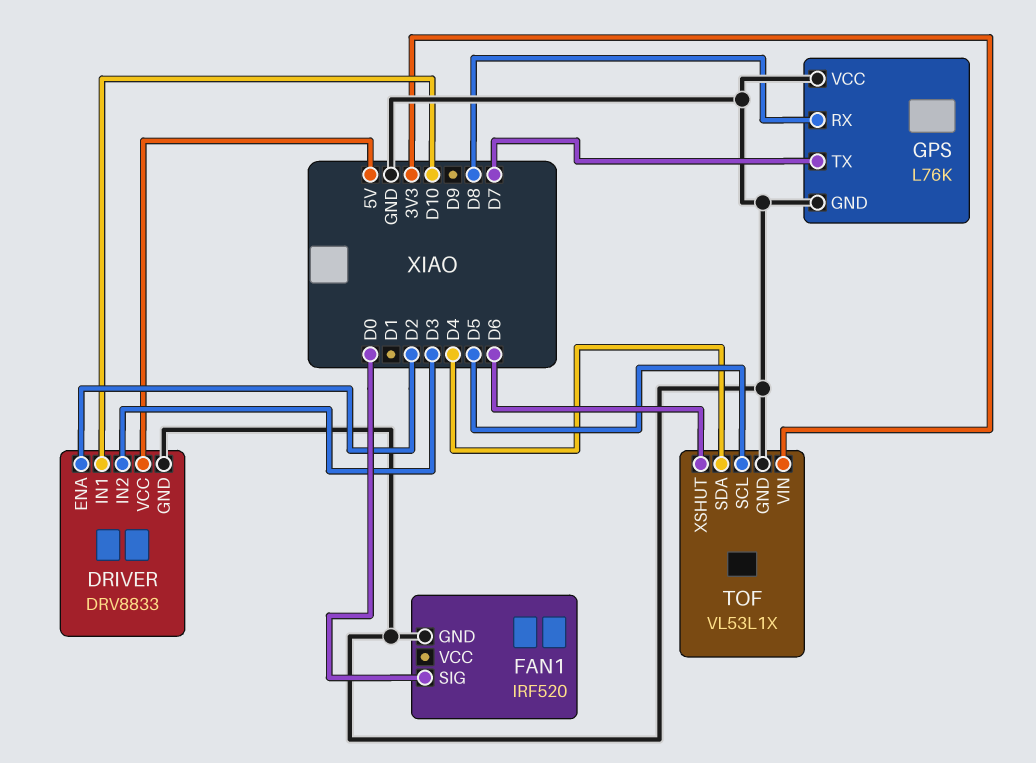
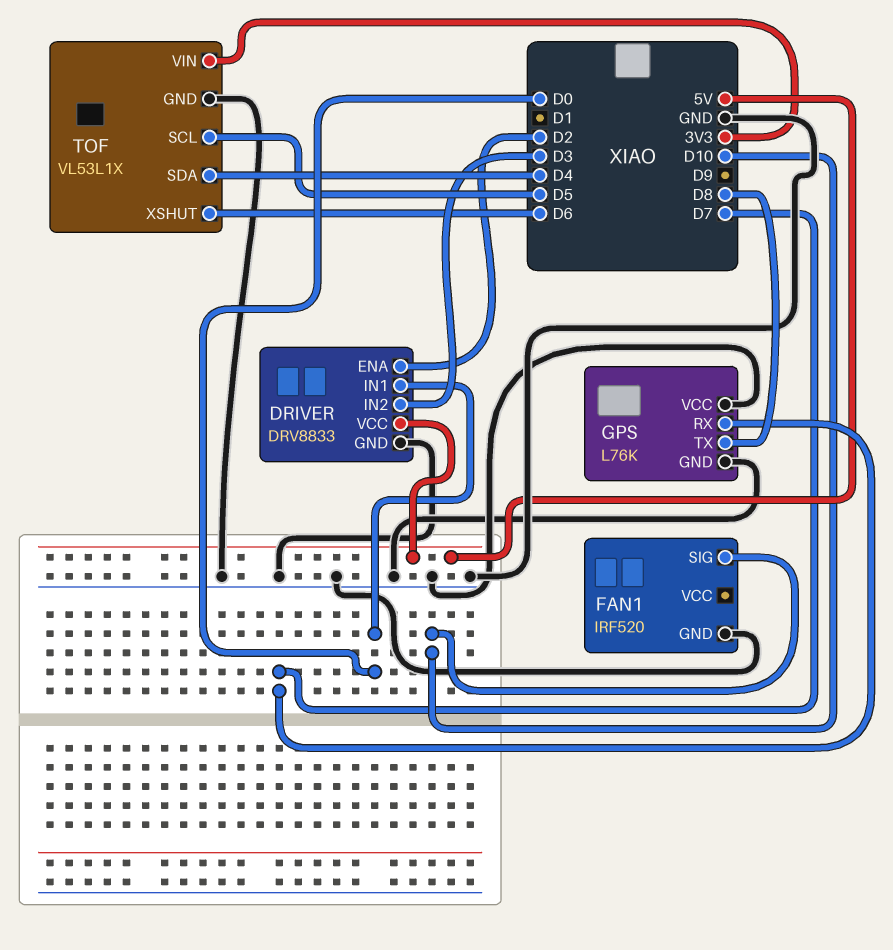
DRIVER pin IN1: D10 -> D0
FAN1 pin SIG: D0 -> D10
GPS pin RX: D8 -> D7
GPS pin TX: D7 -> D8

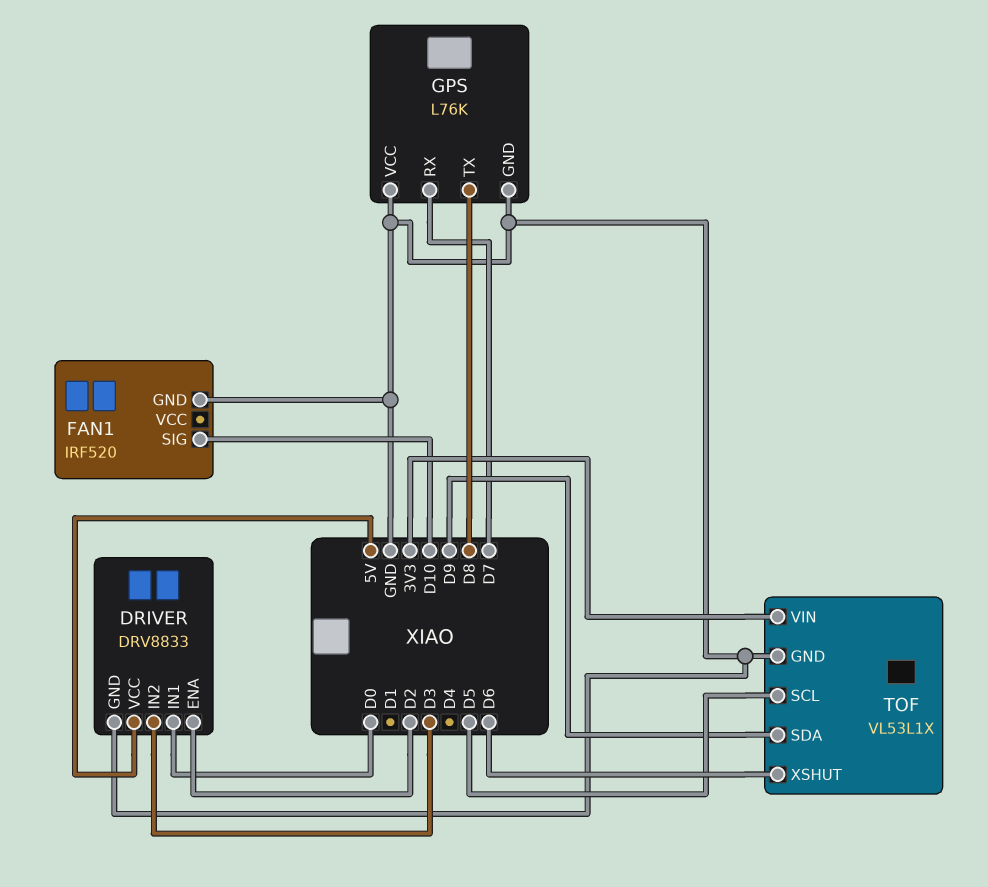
TOF pin SDA: D4 -> D9

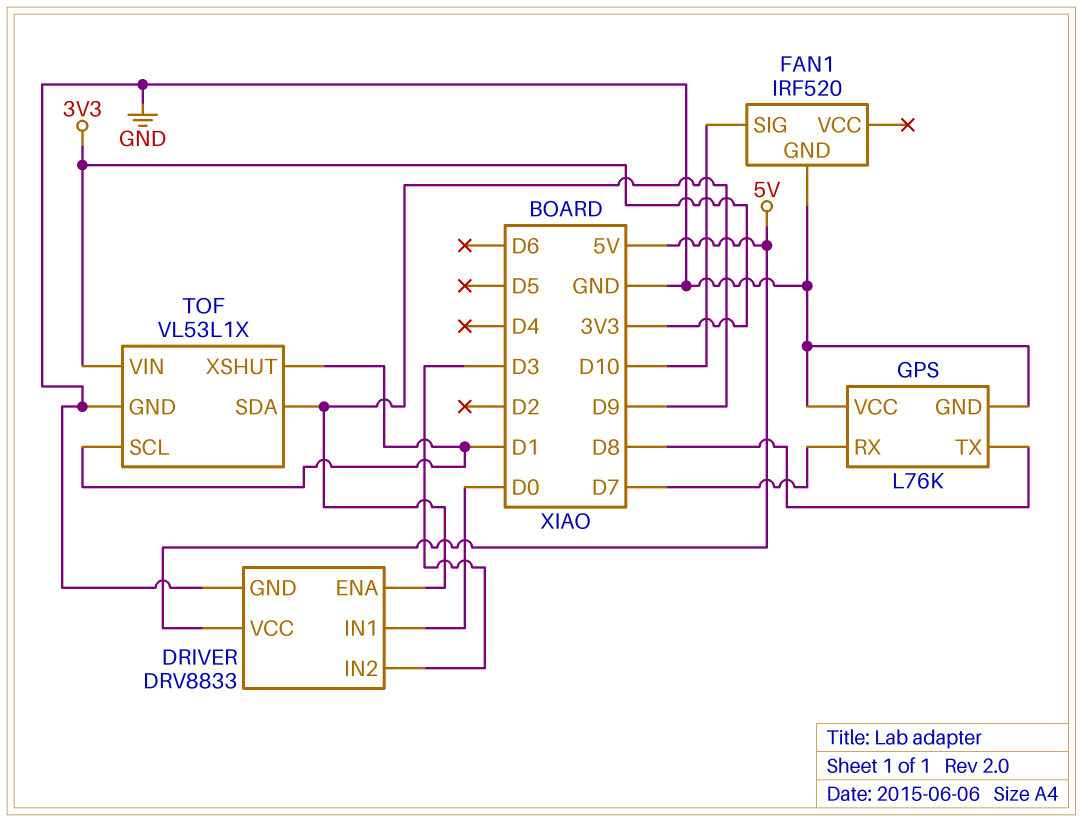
DRIVER pin ENA: D2 -> D9
TOF pin SCL: D5 -> D1
TOF pin XSHUT: D6 -> D1

